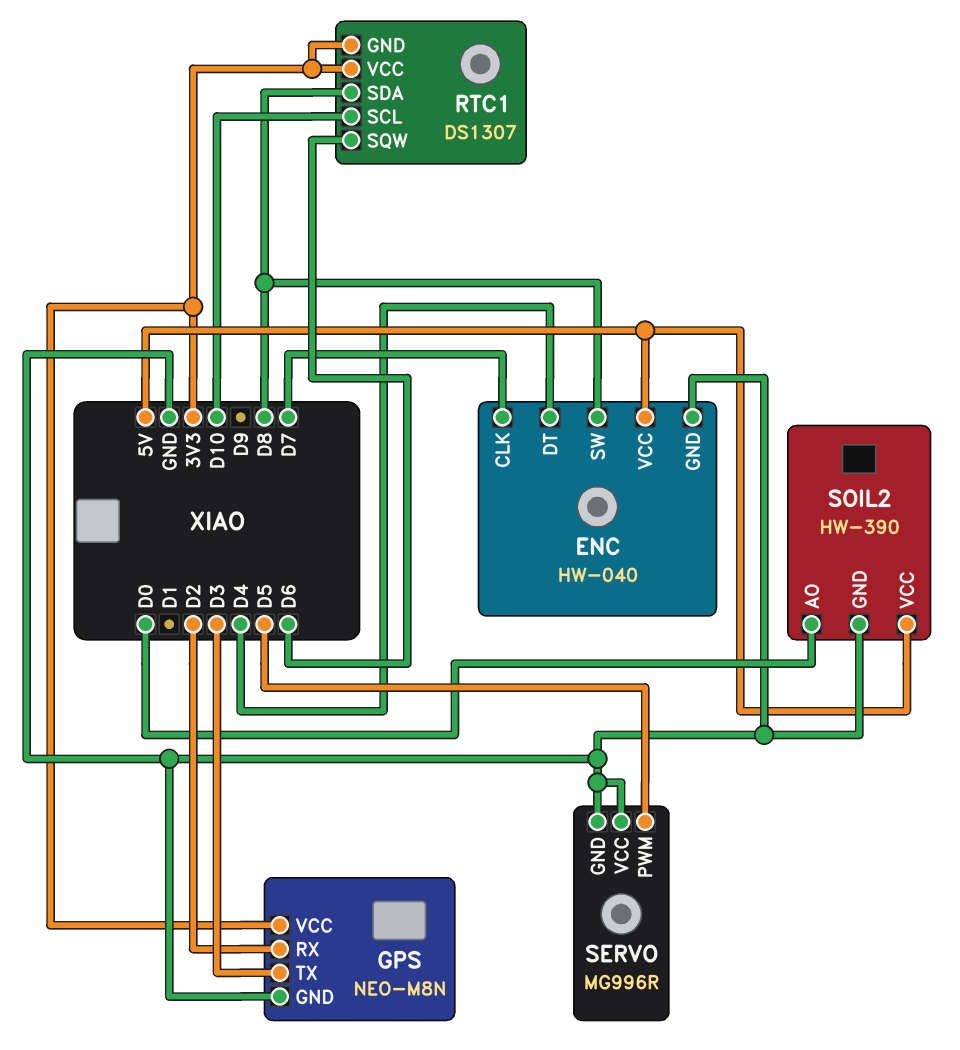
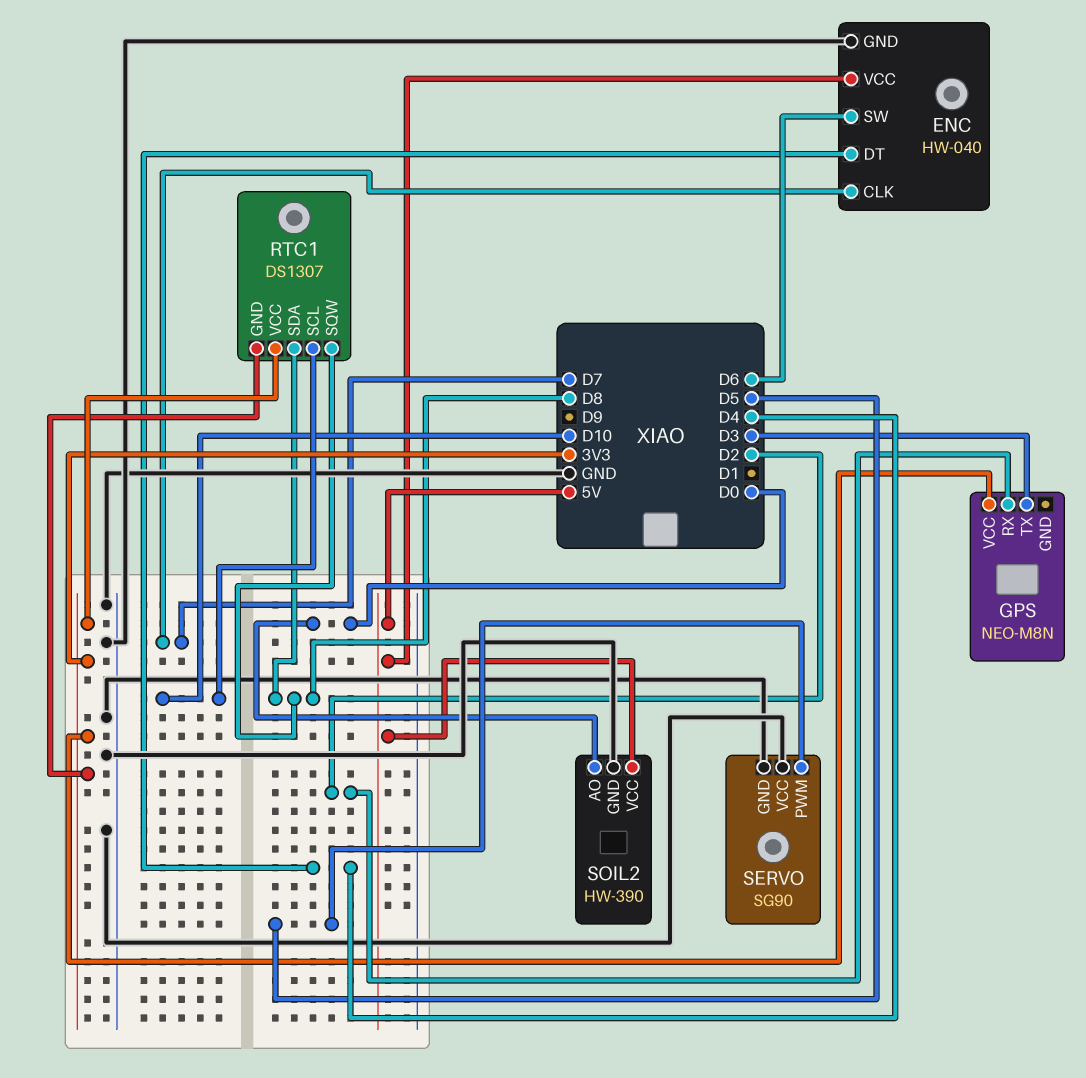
ENC pin SW: D8 -> D6
GPS pin GND: GND -> none
RTC1 pin SQW: D6 -> D8
SERVO: MG996R -> SG90

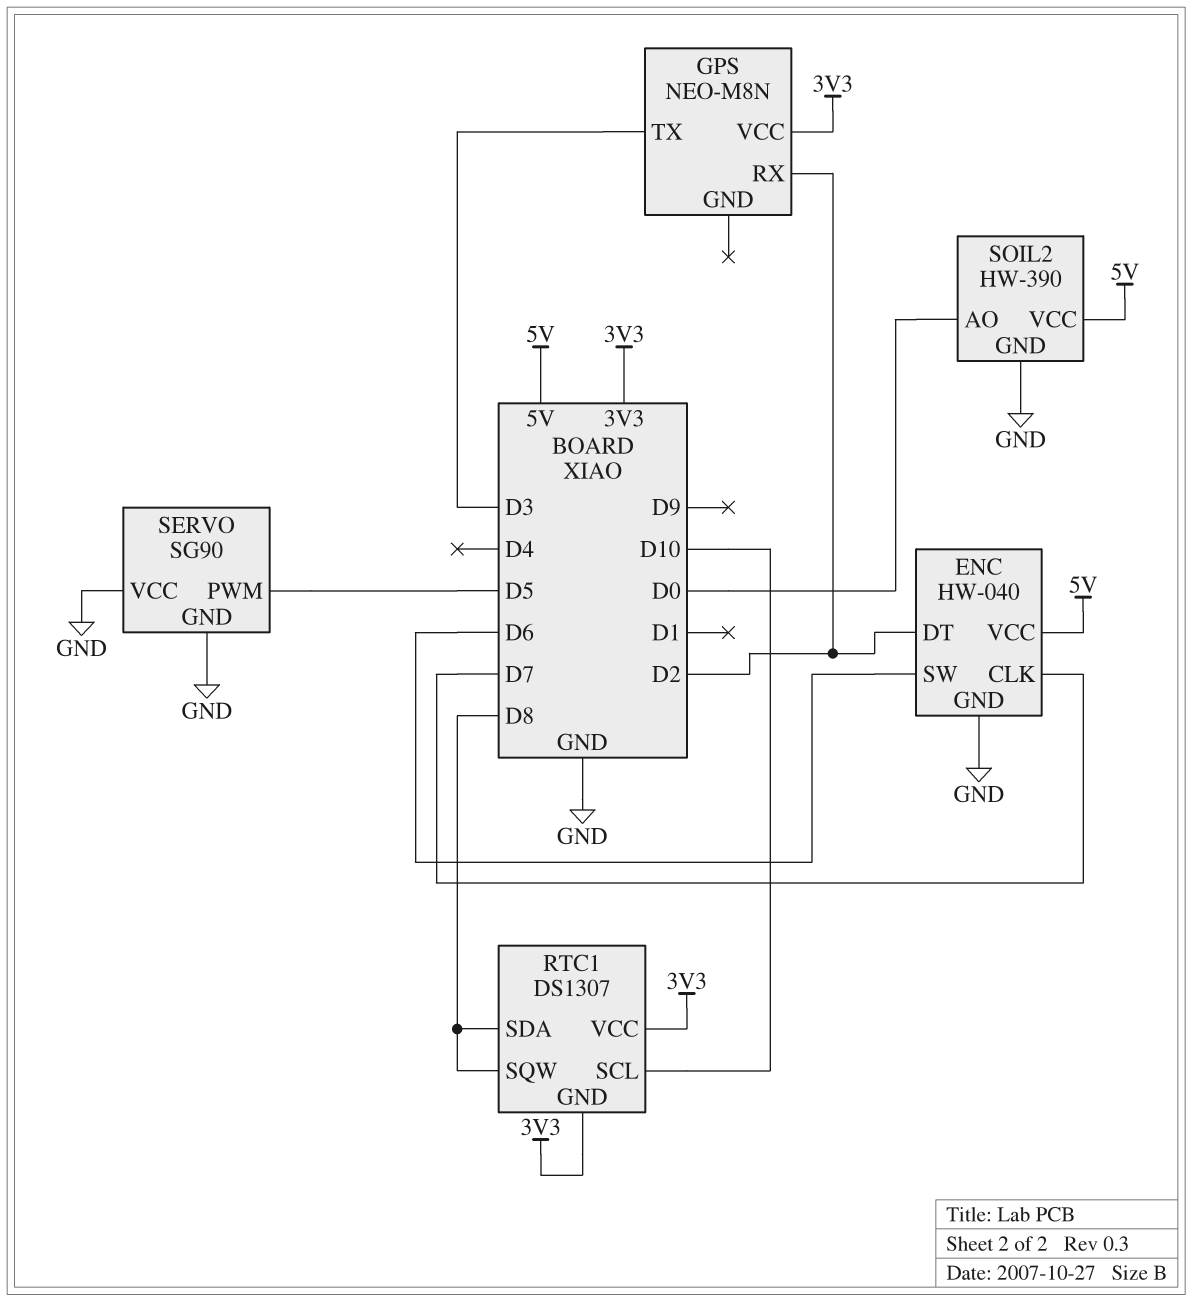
ENC pin DT: D4 -> D2

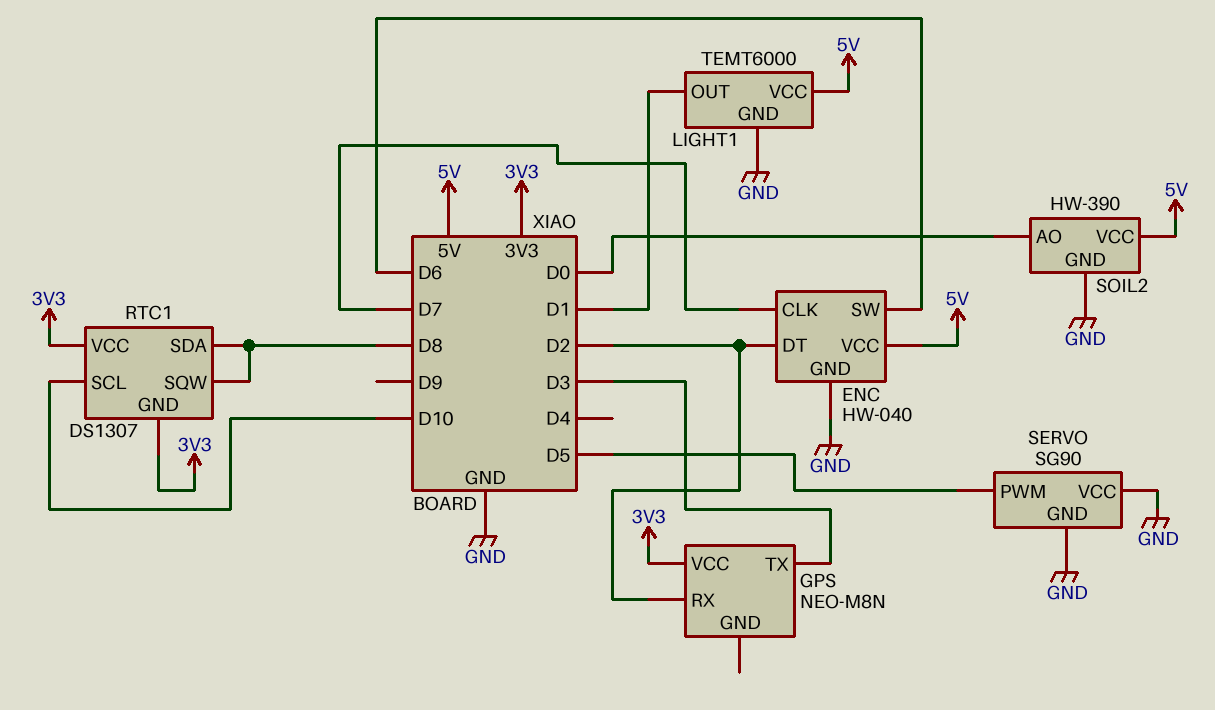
LIGHT1: none -> TEMT6000
LIGHT1 pin GND: none -> GND
LIGHT1 pin OUT: none -> D1
LIGHT1 pin VCC: none -> 5V

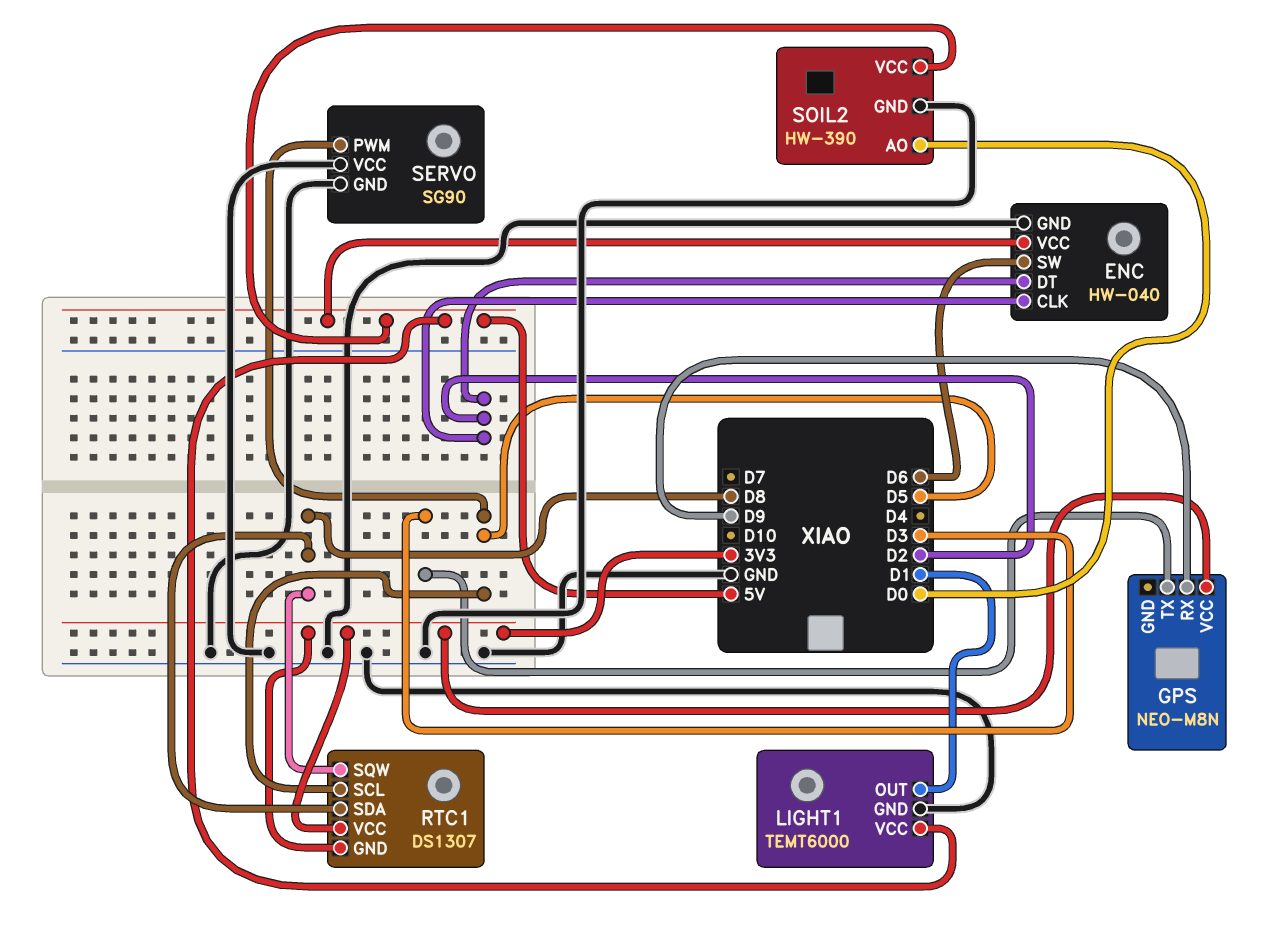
ENC pin CLK: D7 -> D2
GPS pin RX: D2 -> D9
RTC1 pin SCL: D10 -> D5

